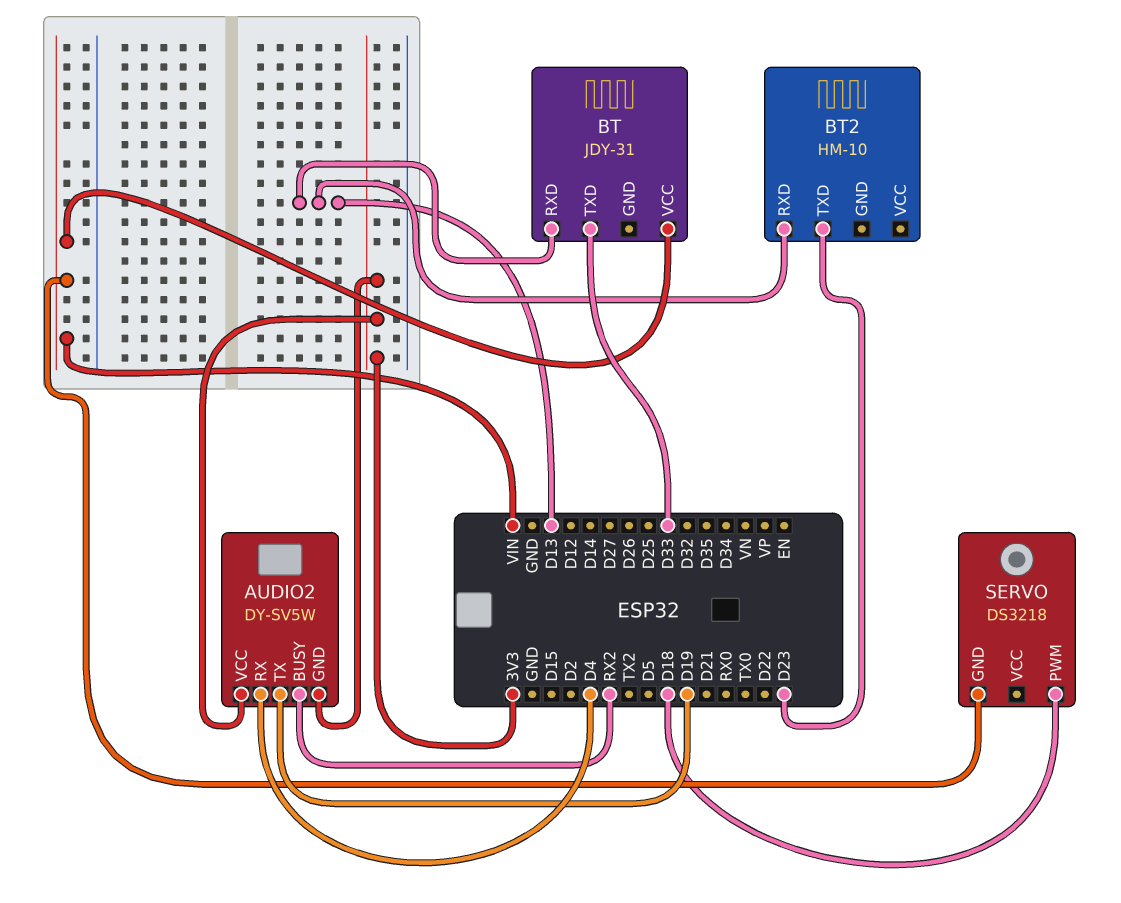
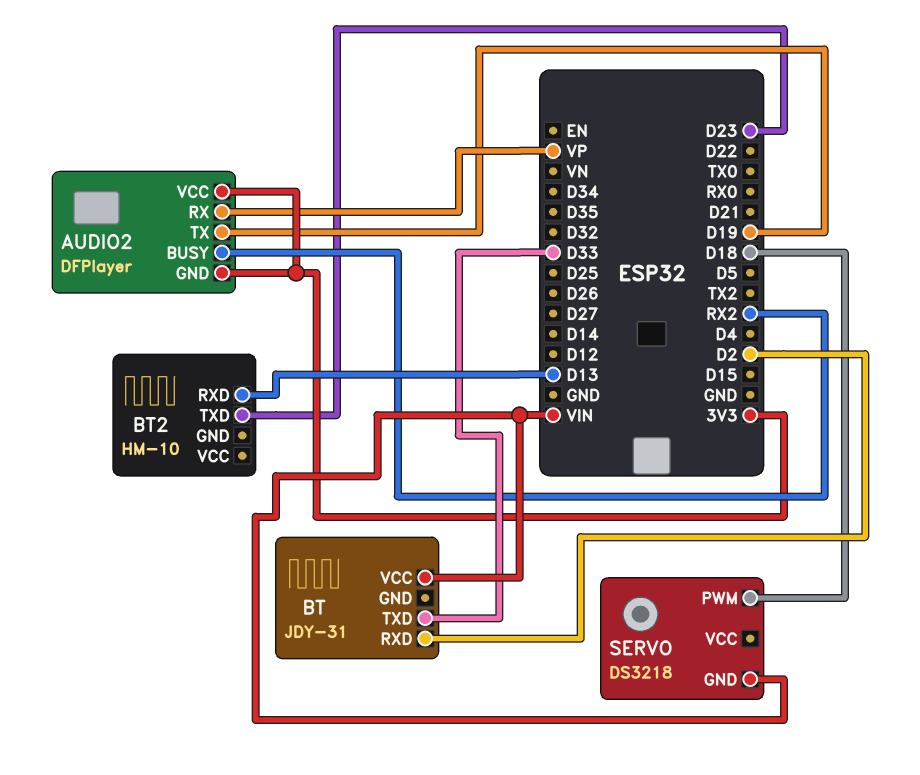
AUDIO2: DY-SV5W -> DFPlayer
AUDIO2 pin RX: D4 -> VP
BT pin RXD: D13 -> D2

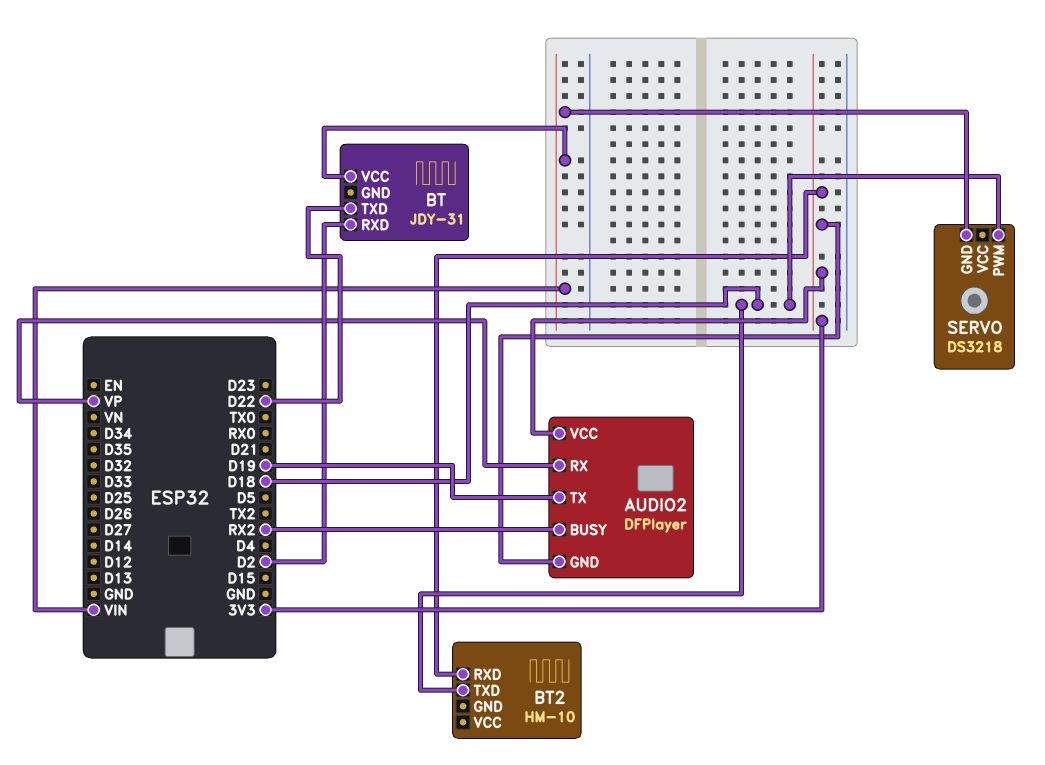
BT pin TXD: D33 -> D22
BT2 pin RXD: D13 -> 3V3
BT2 pin TXD: D23 -> D18

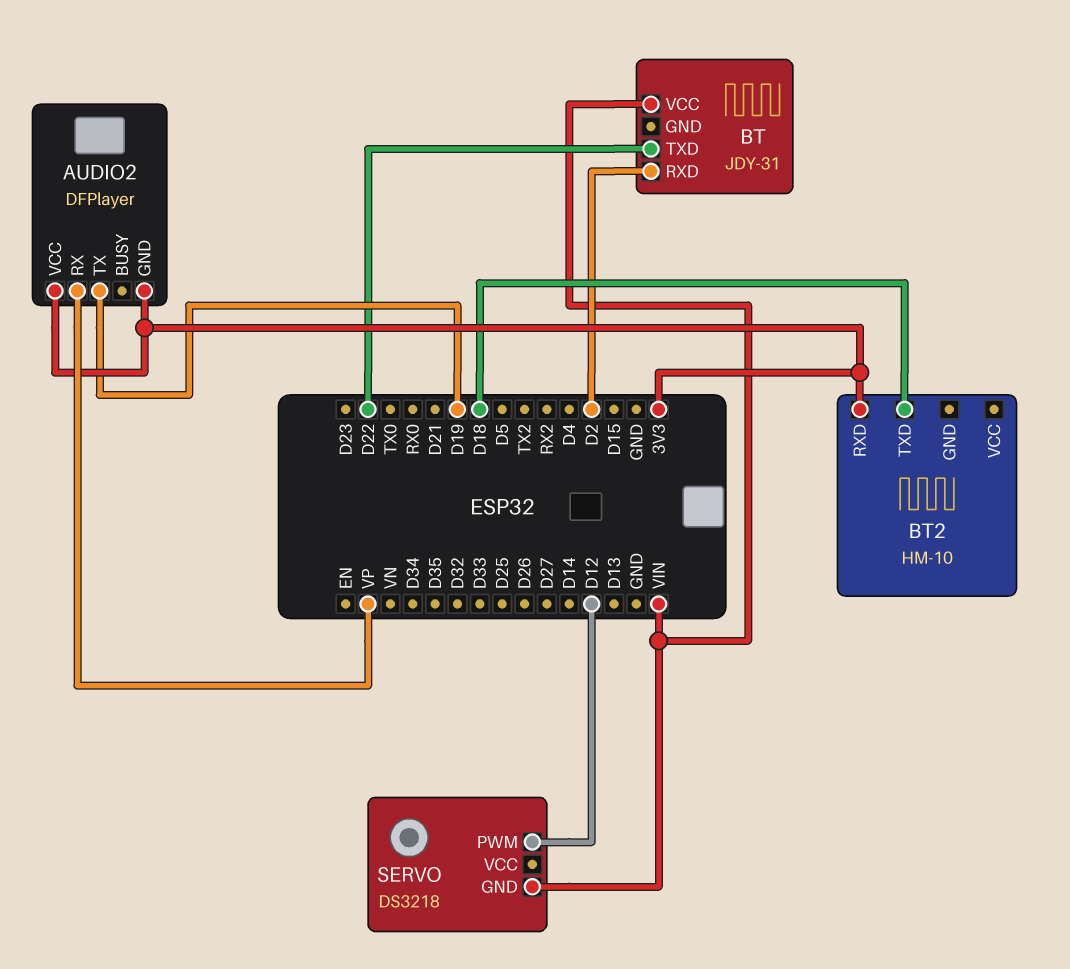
AUDIO2 pin BUSY: RX2 -> none
SERVO pin PWM: D18 -> D12

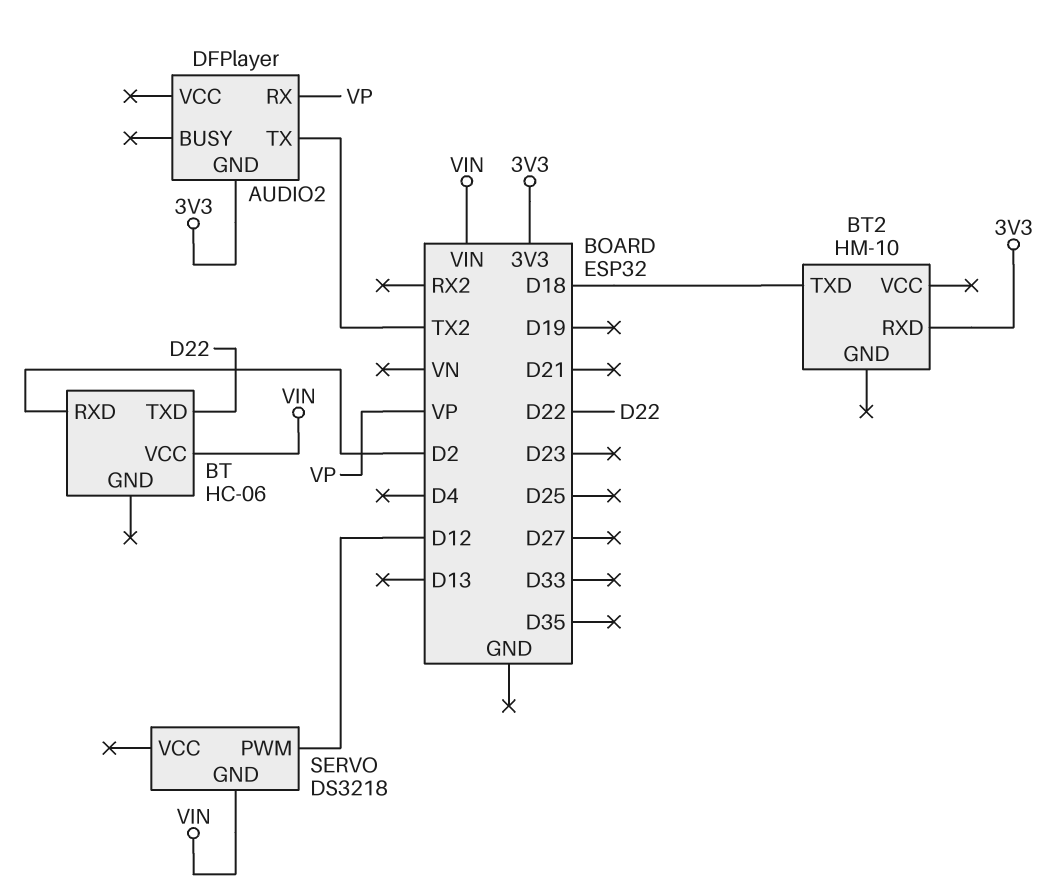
AUDIO2 pin TX: D19 -> TX2
AUDIO2 pin VCC: 3V3 -> none
BT: JDY-31 -> HC-06

